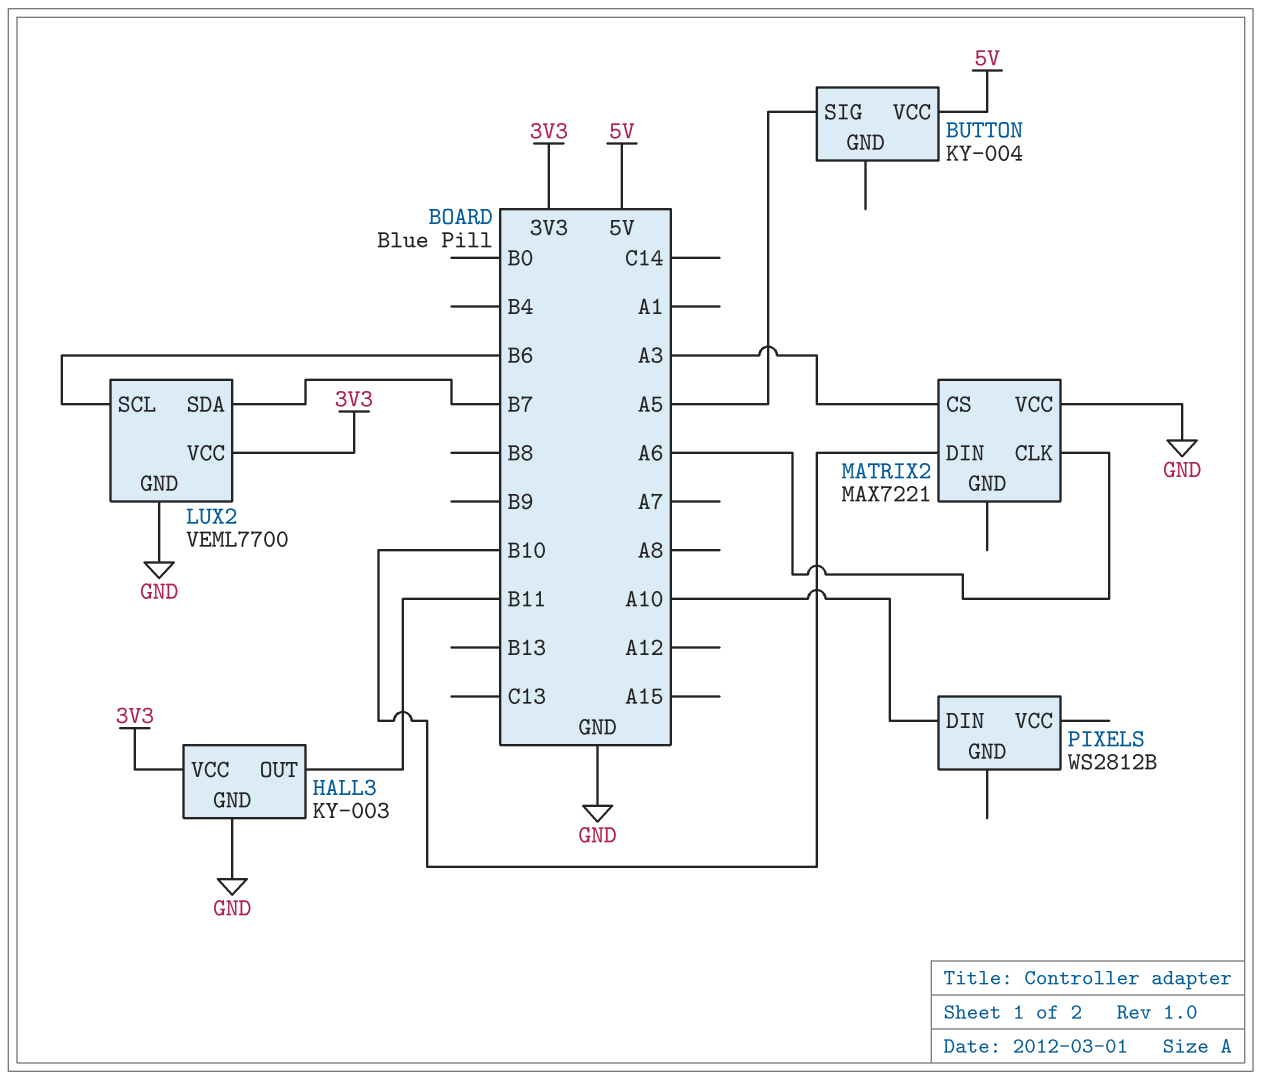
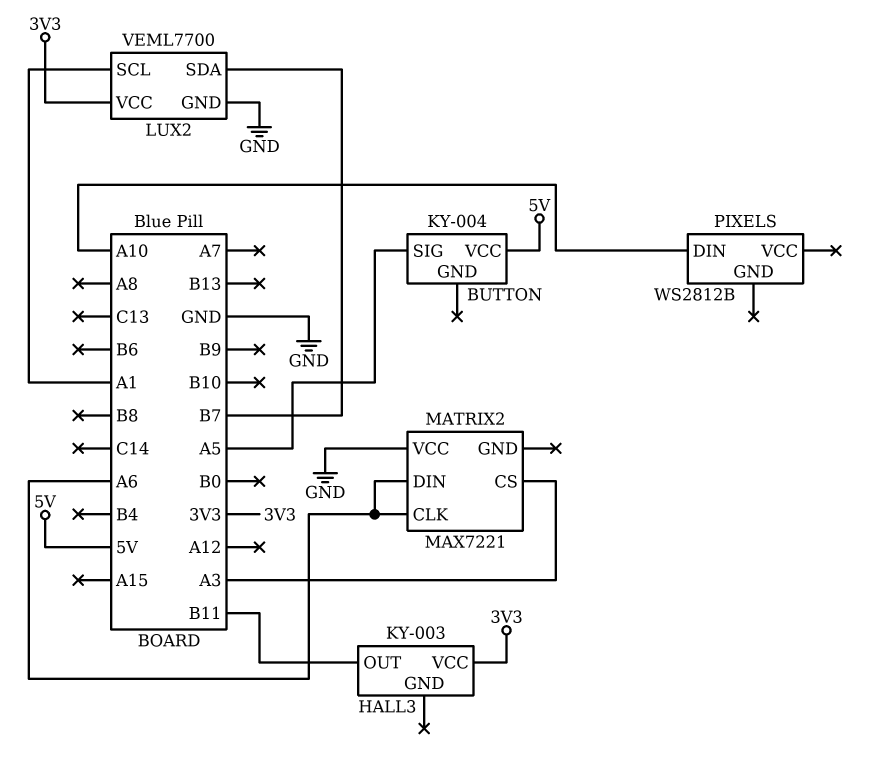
HALL3 pin GND: GND -> none
LUX2 pin SCL: B6 -> A1
MATRIX2 pin DIN: B10 -> A6

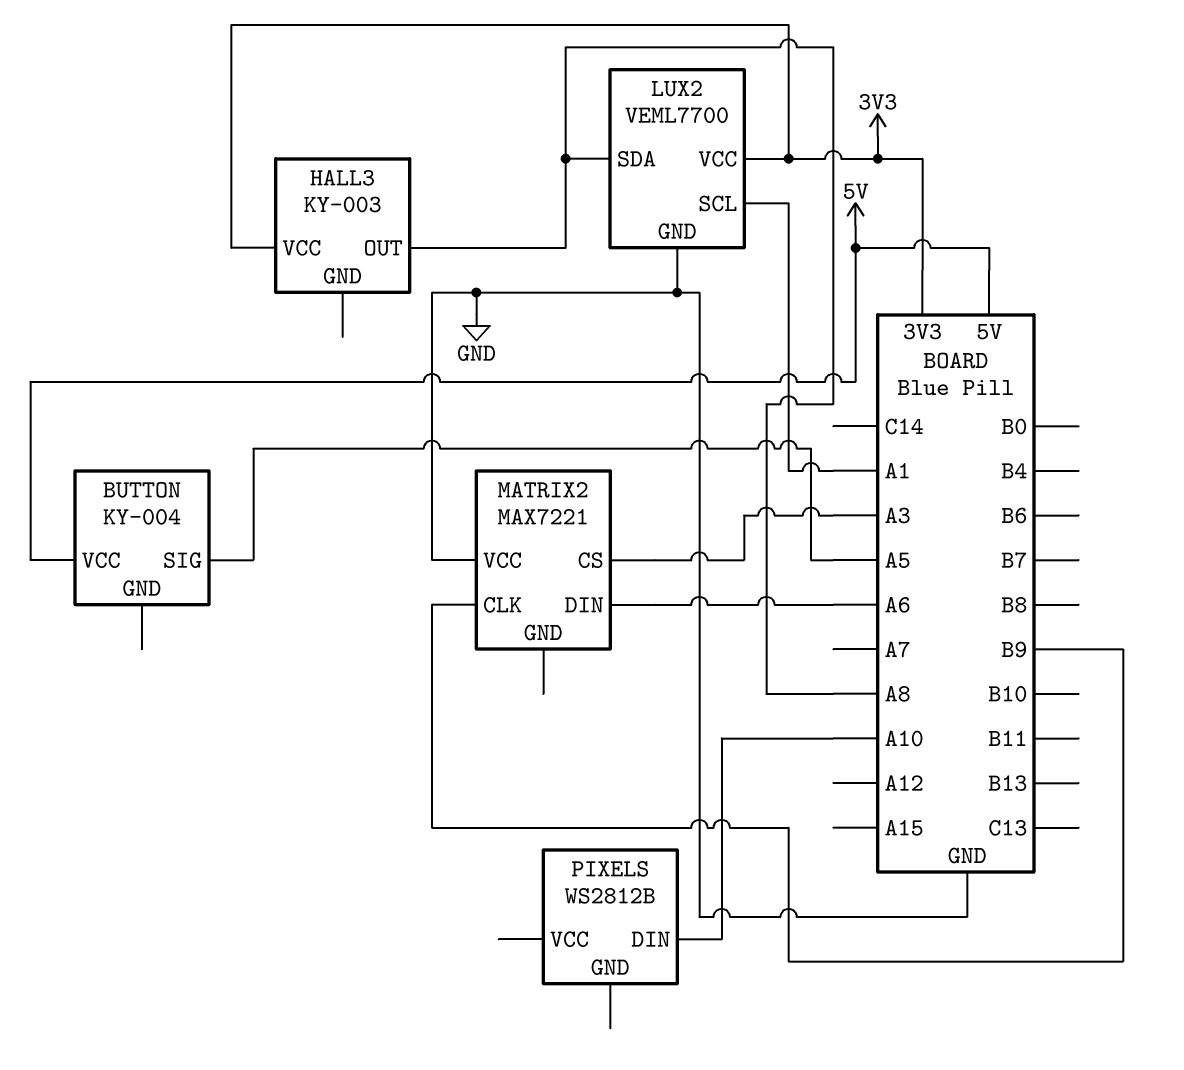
HALL3 pin OUT: B11 -> A8
LUX2 pin SDA: B7 -> A8
MATRIX2 pin CLK: A6 -> B9

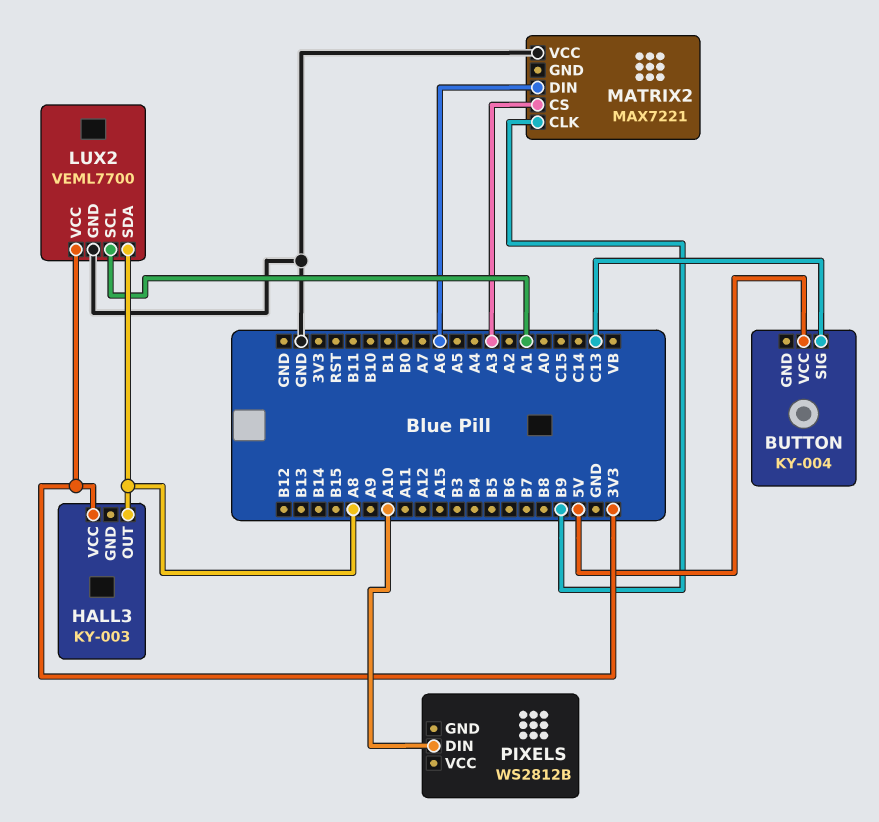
BUTTON pin SIG: A5 -> C13

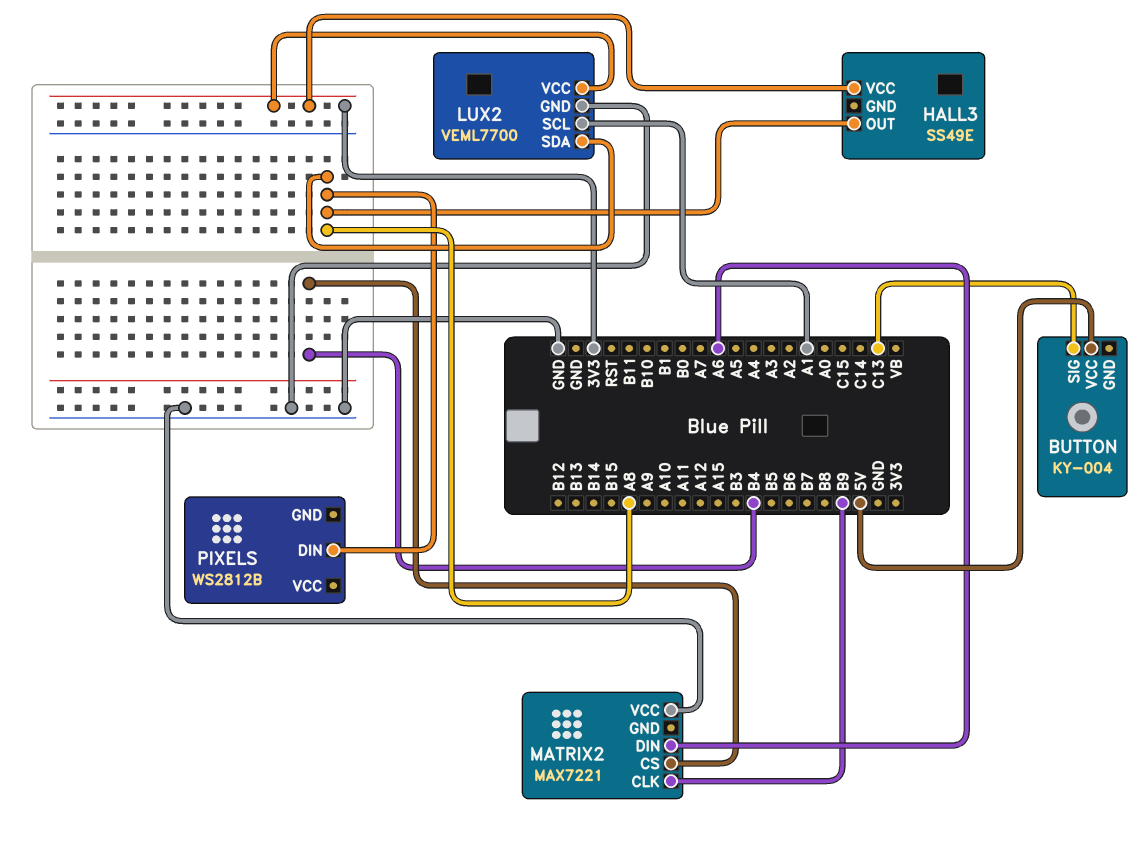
HALL3: KY-003 -> SS49E
MATRIX2 pin CS: A3 -> B4
PIXELS pin DIN: A10 -> A8

